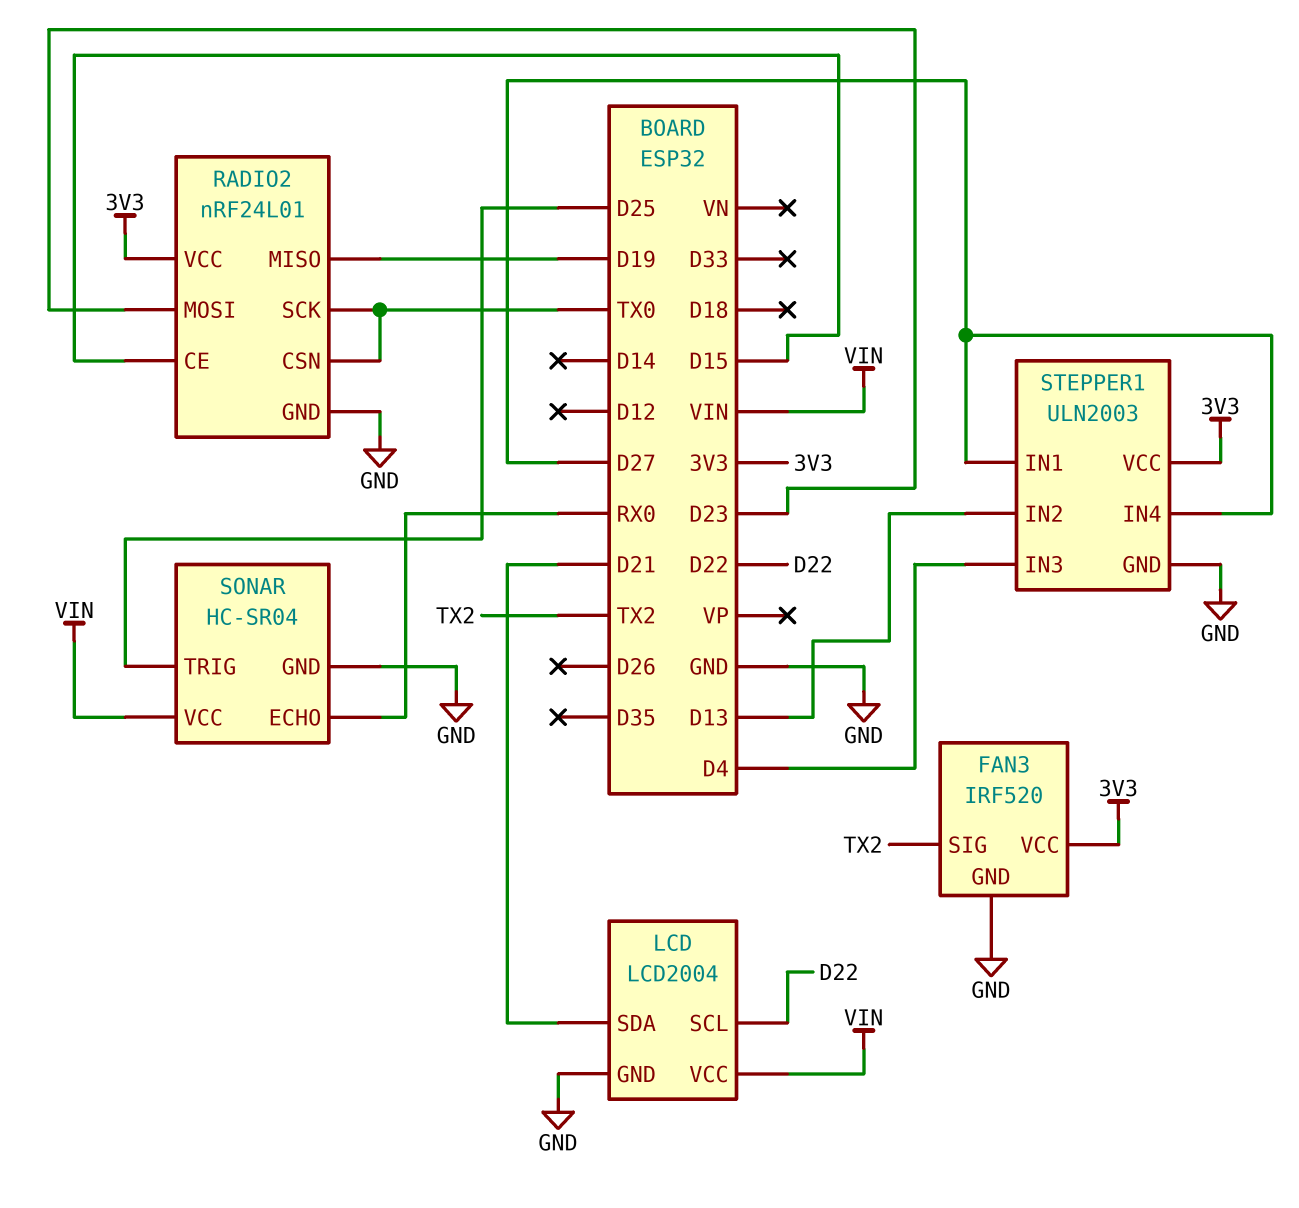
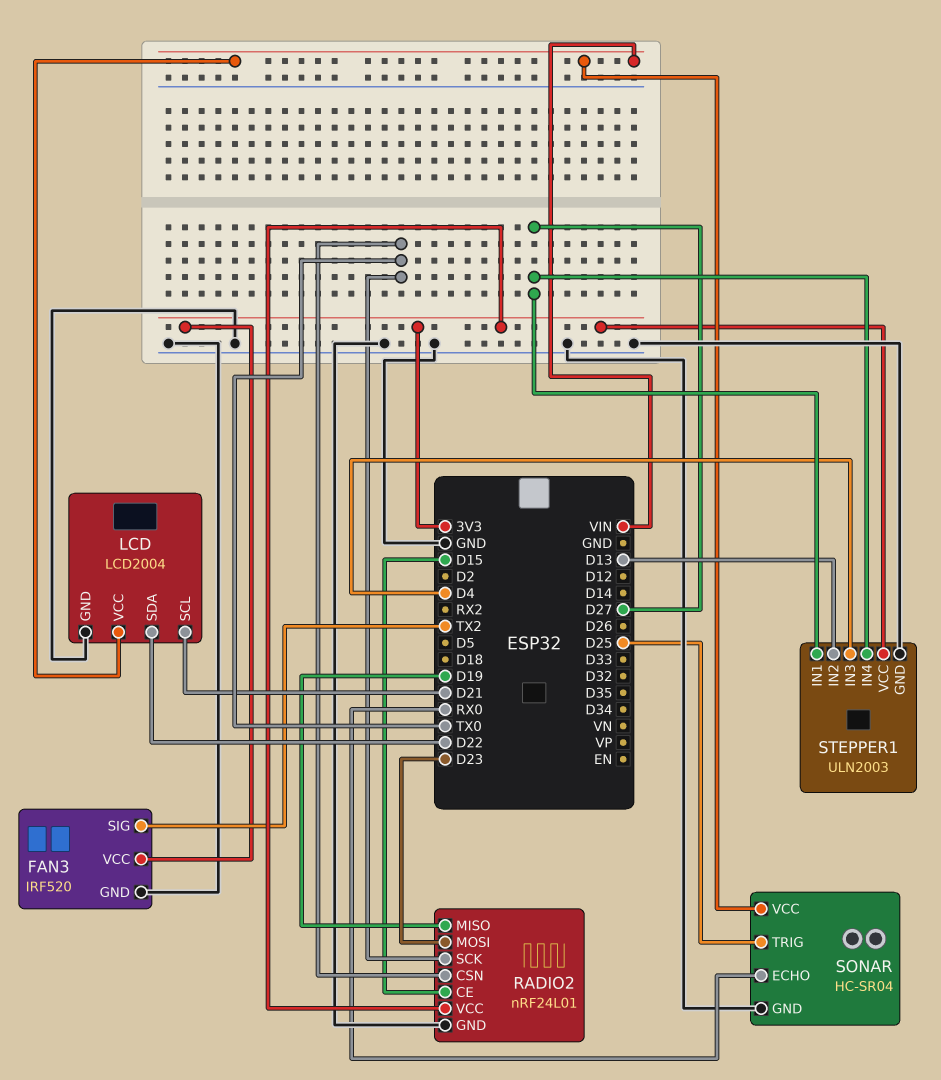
LCD pin SCL: D22 -> D21
LCD pin SDA: D21 -> D22

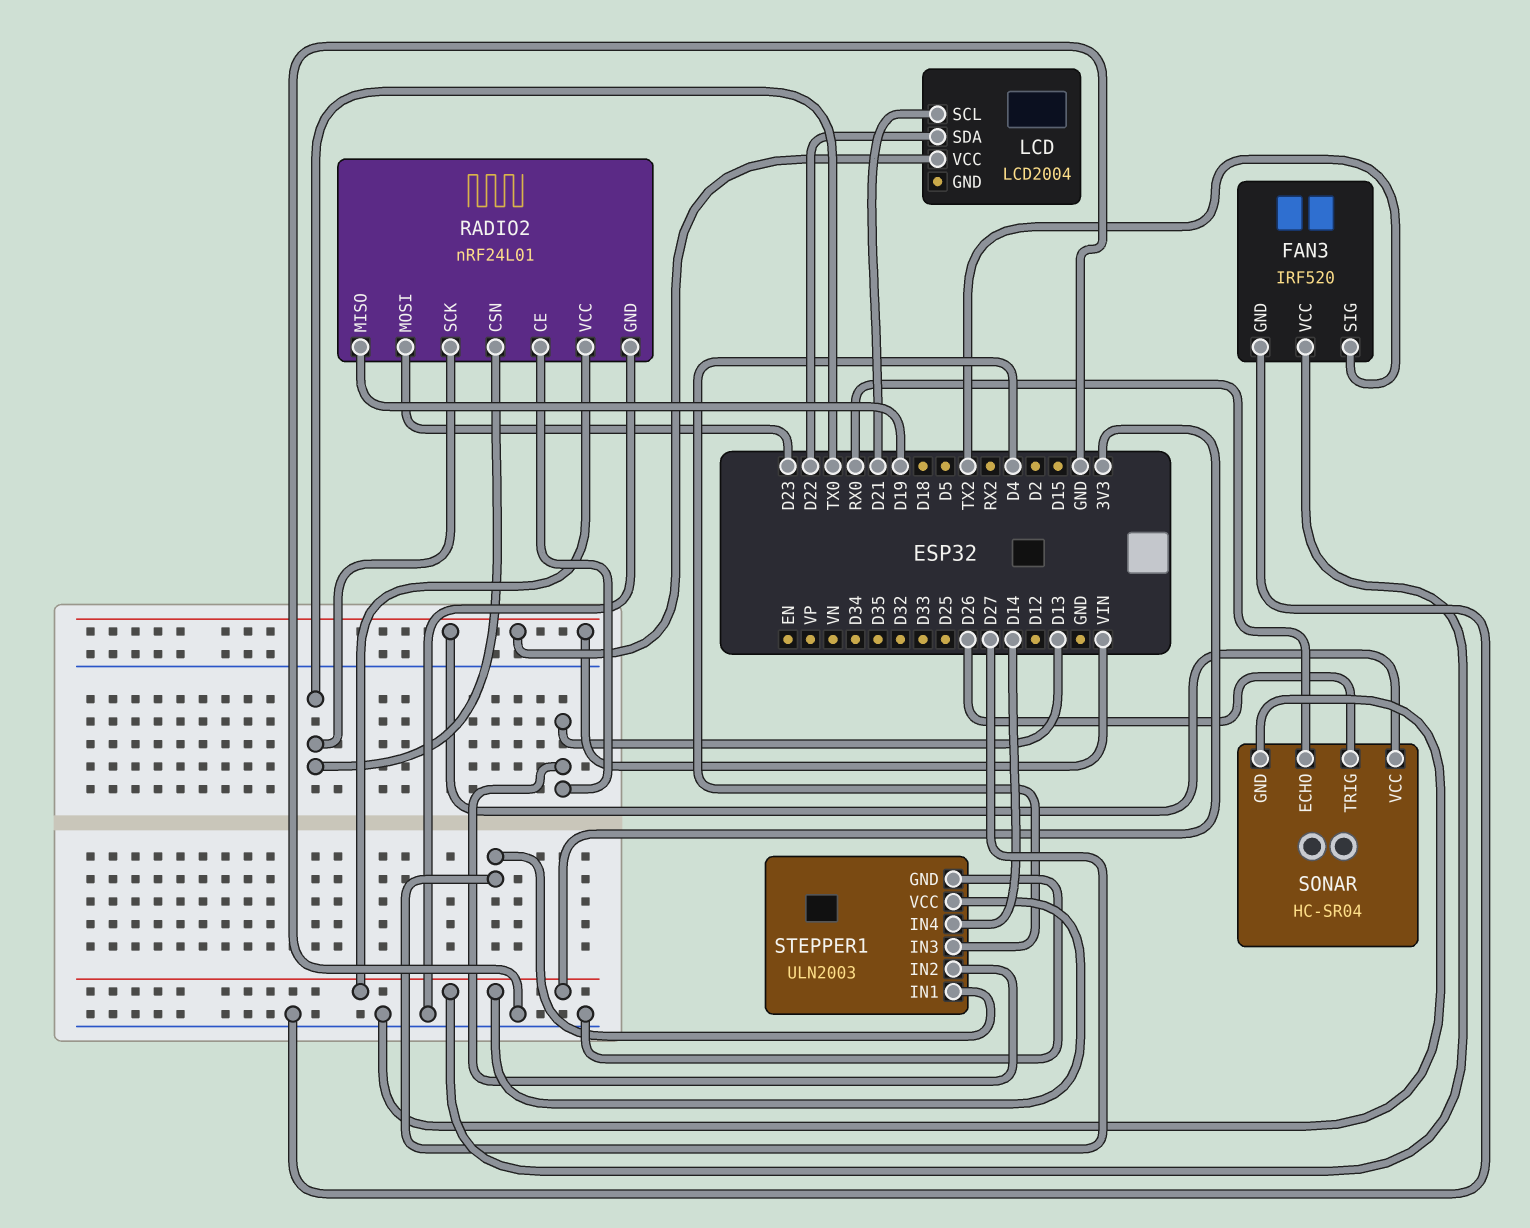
LCD pin GND: GND -> none
RADIO2 pin CE: D15 -> D13
SONAR pin TRIG: D25 -> D26
STEPPER1 pin IN4: D27 -> D14

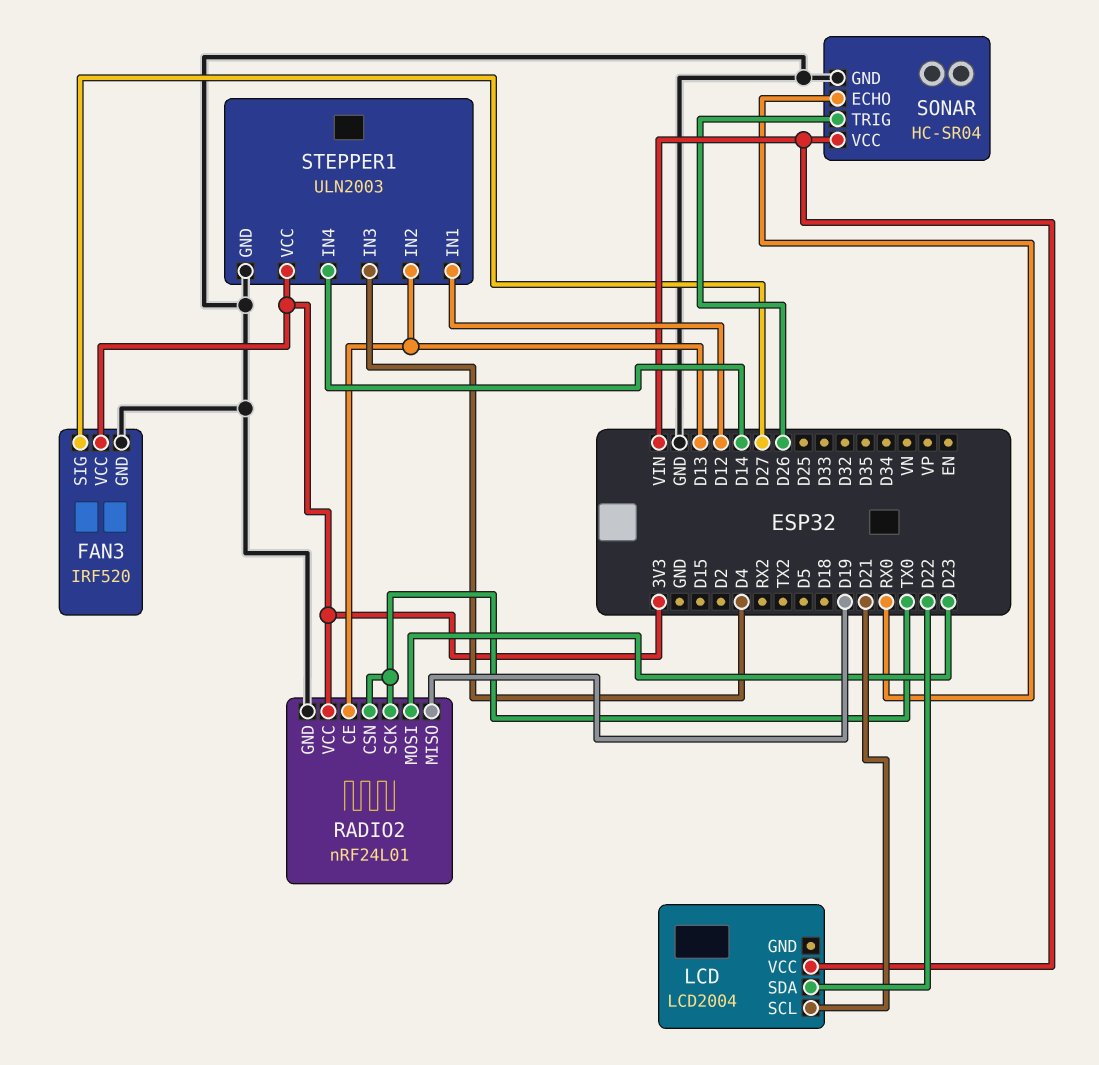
FAN3 pin SIG: TX2 -> D27
STEPPER1 pin IN1: D27 -> D12

